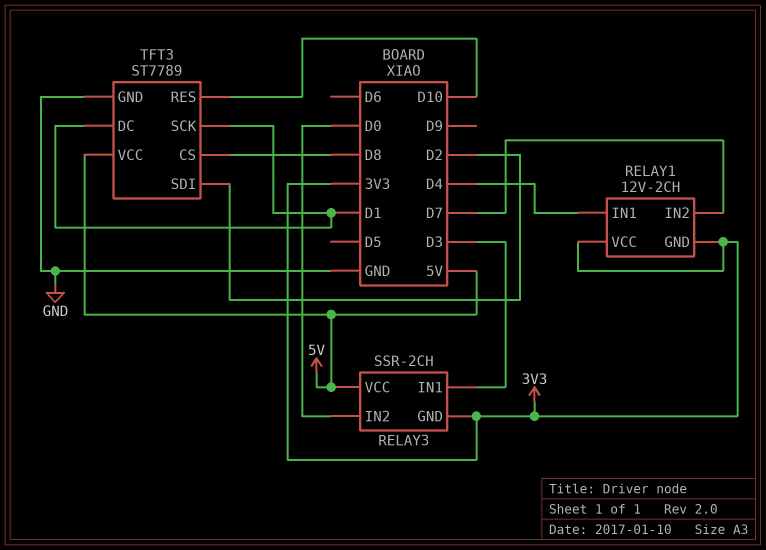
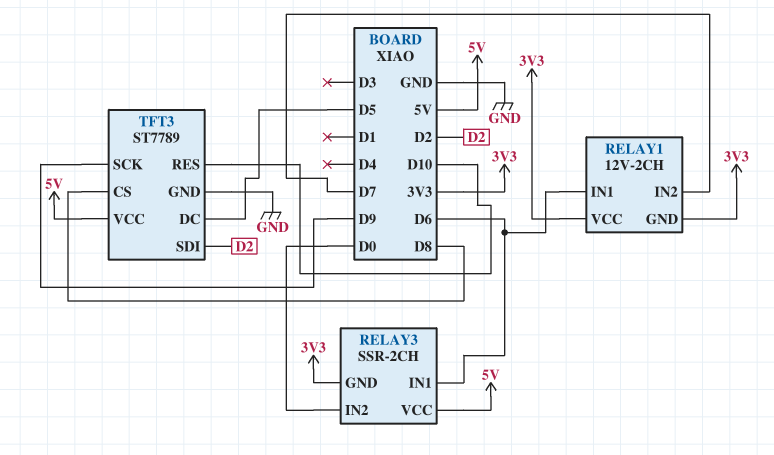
RELAY1 pin IN1: D4 -> D6
RELAY3 pin IN1: D3 -> D6
TFT3 pin DC: D1 -> D5
TFT3 pin SCK: D1 -> D9

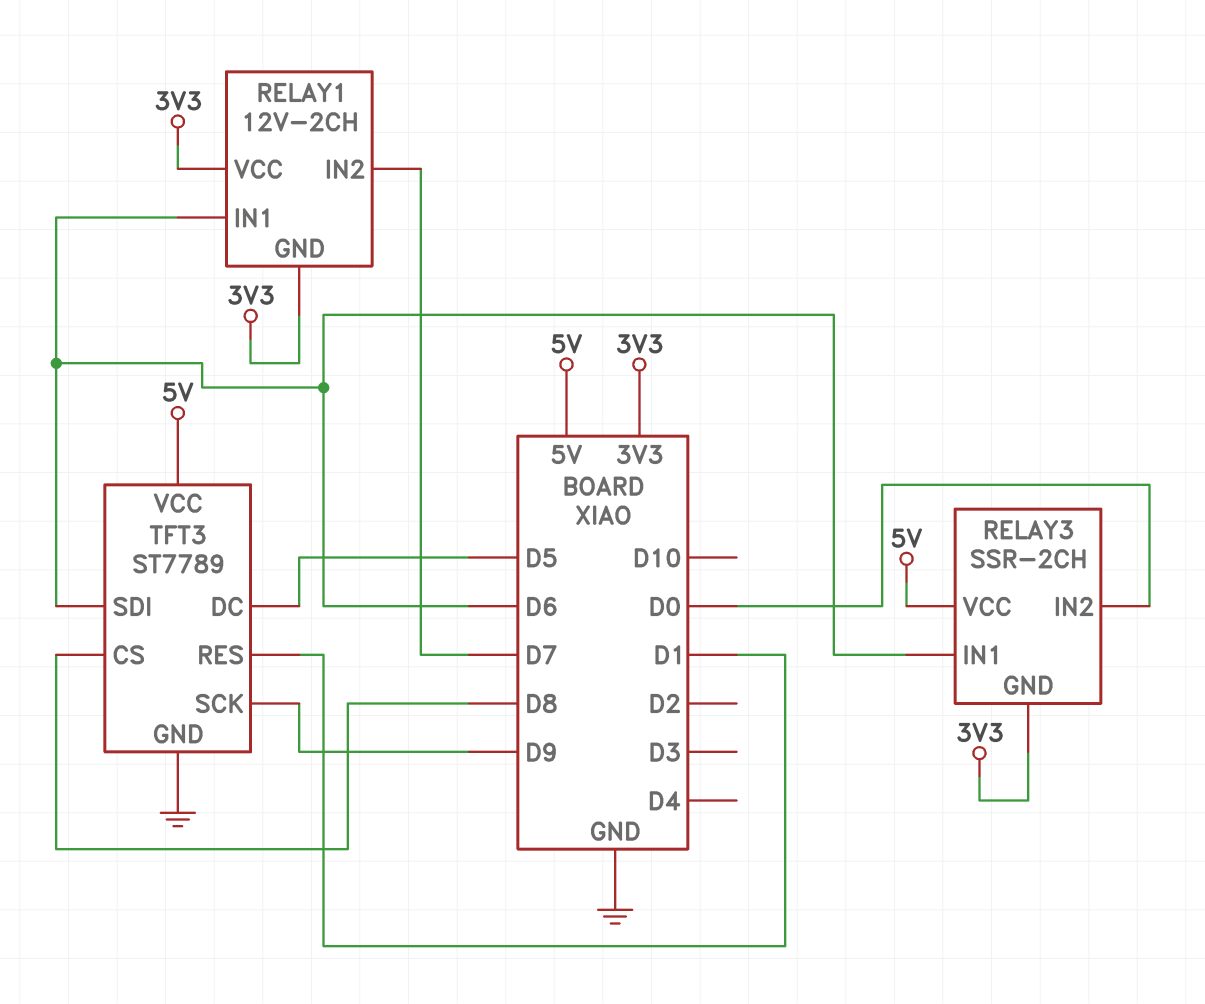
TFT3 pin RES: D10 -> D1
TFT3 pin SDI: D2 -> D6

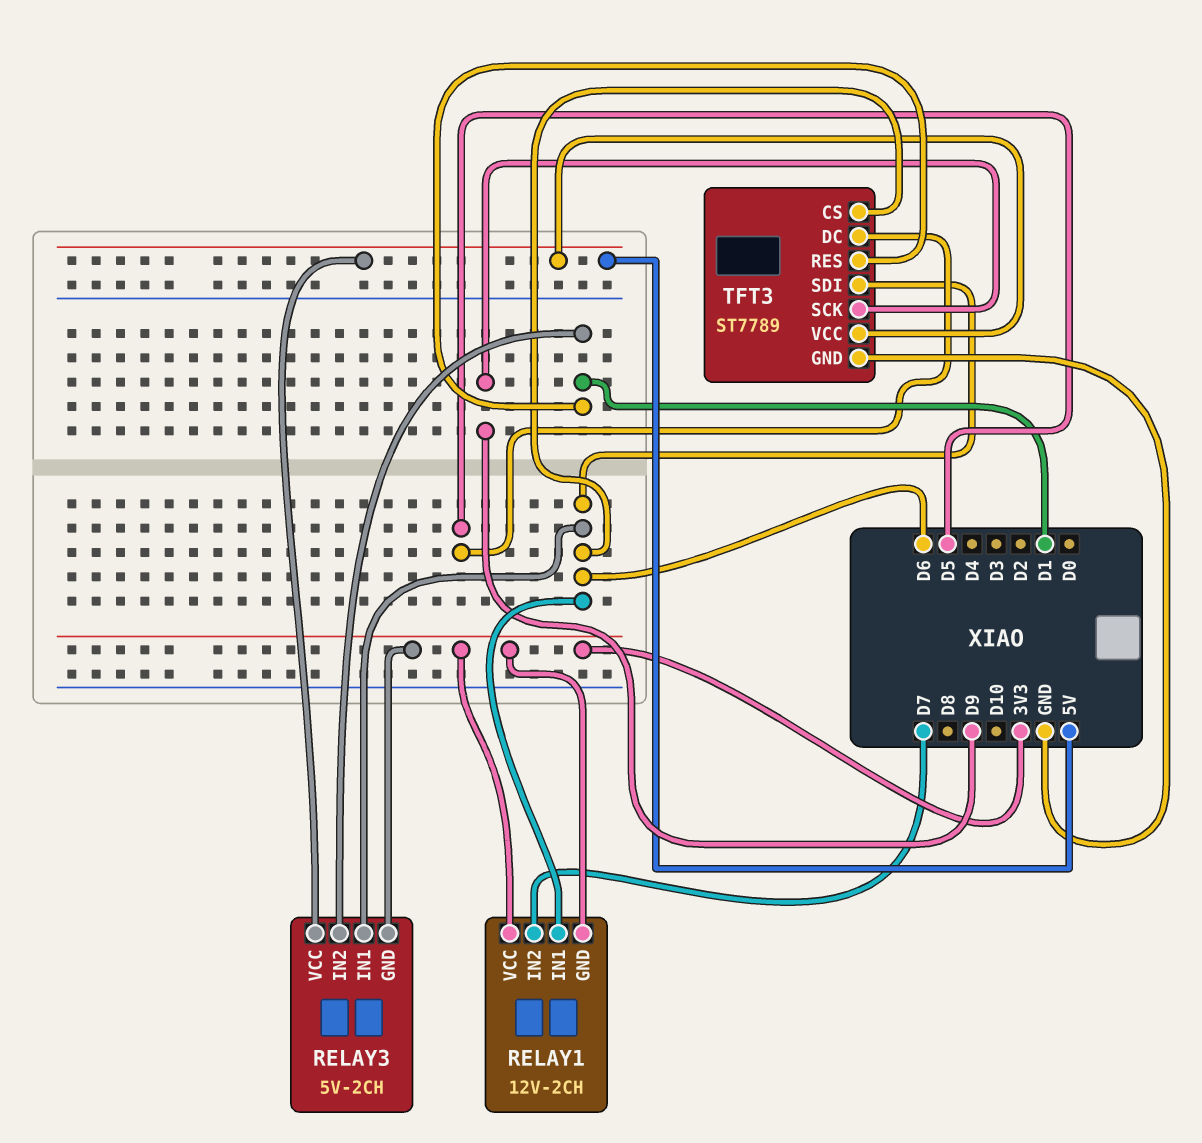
RELAY3: SSR-2CH -> 5V-2CH
RELAY3 pin IN2: D0 -> D1
TFT3 pin CS: D8 -> D6

